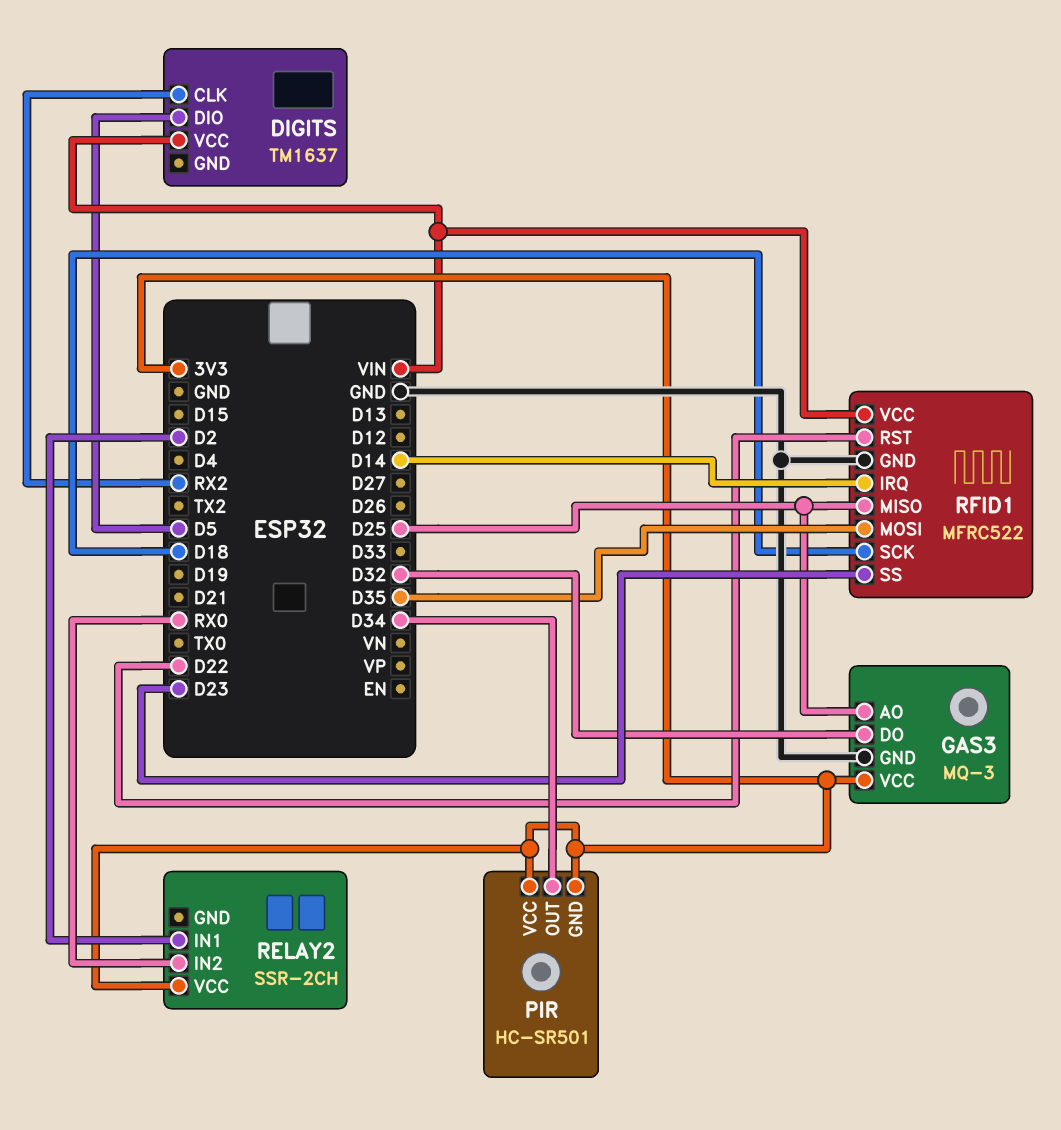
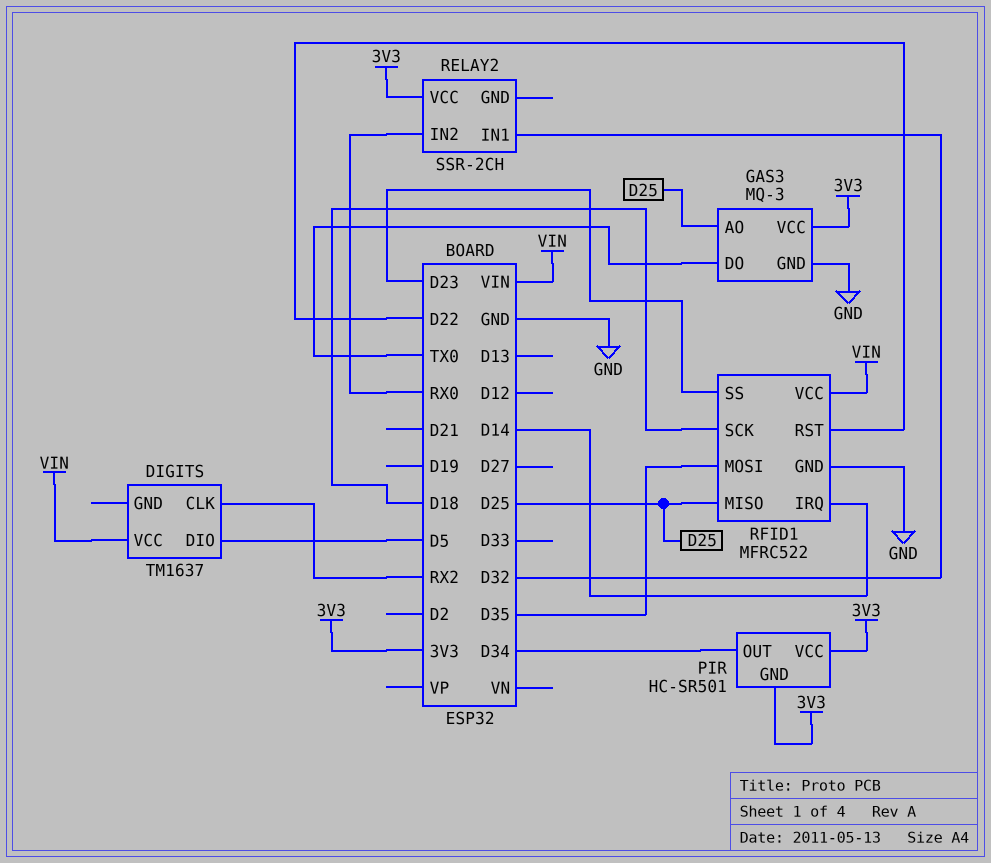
GAS3 pin DO: D32 -> TX0
RELAY2 pin IN1: D2 -> D32

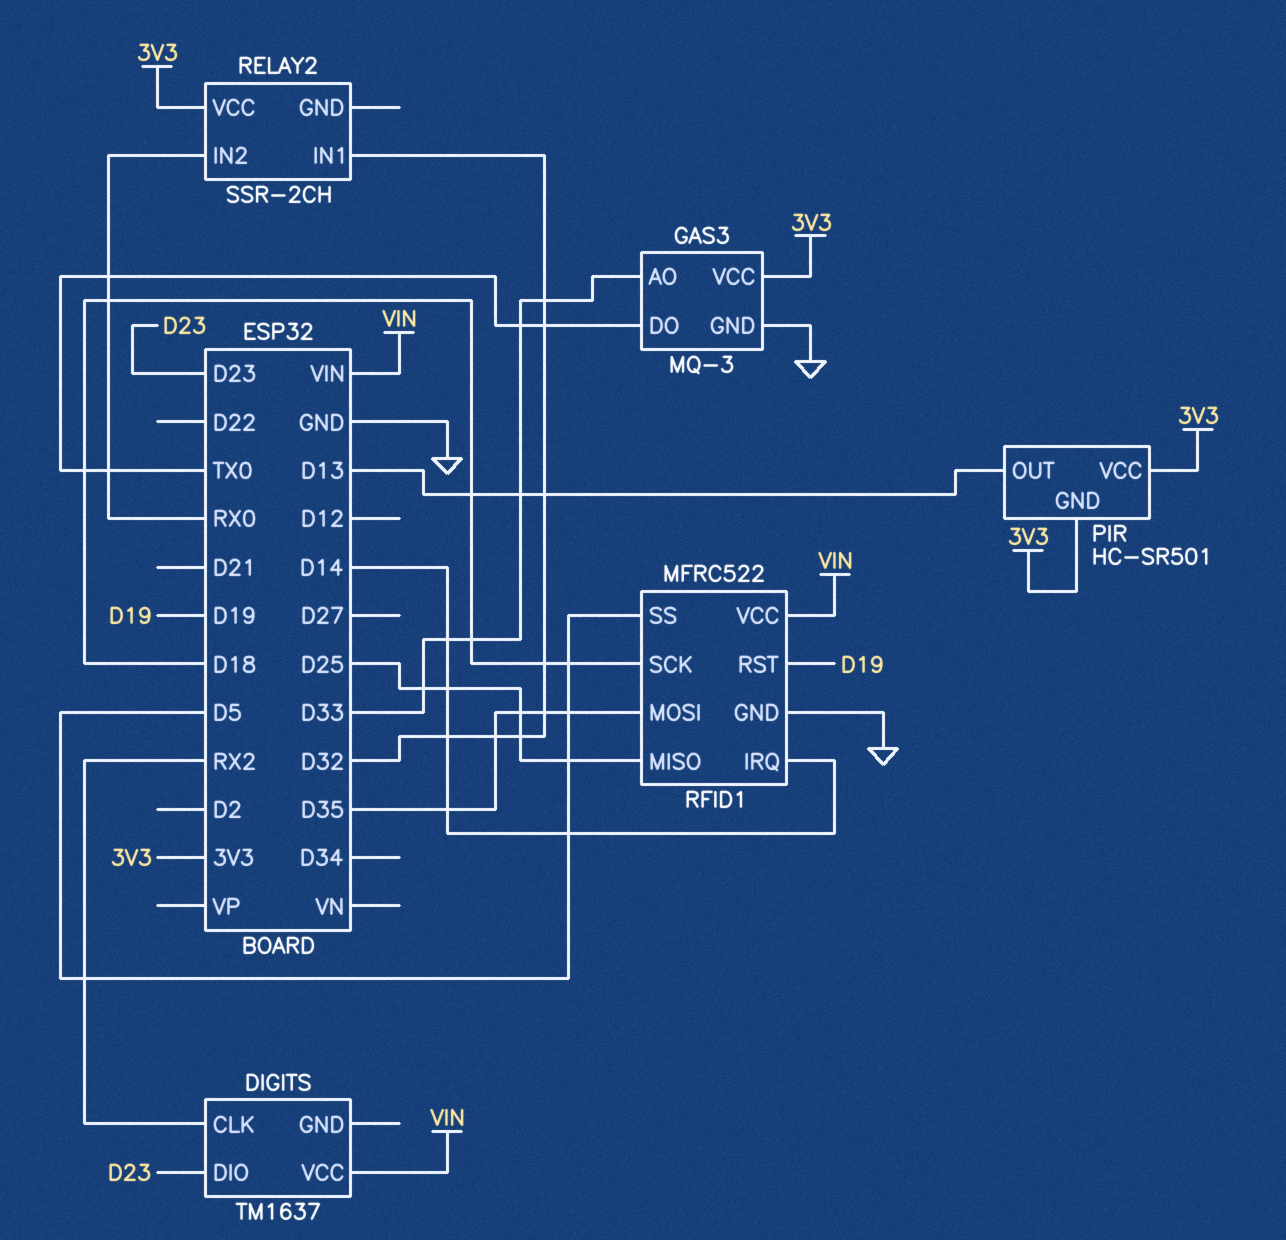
DIGITS pin DIO: D5 -> D23
GAS3 pin AO: D25 -> D33
PIR pin OUT: D34 -> D13
RFID1 pin RST: D22 -> D19
RFID1 pin SS: D23 -> D5

